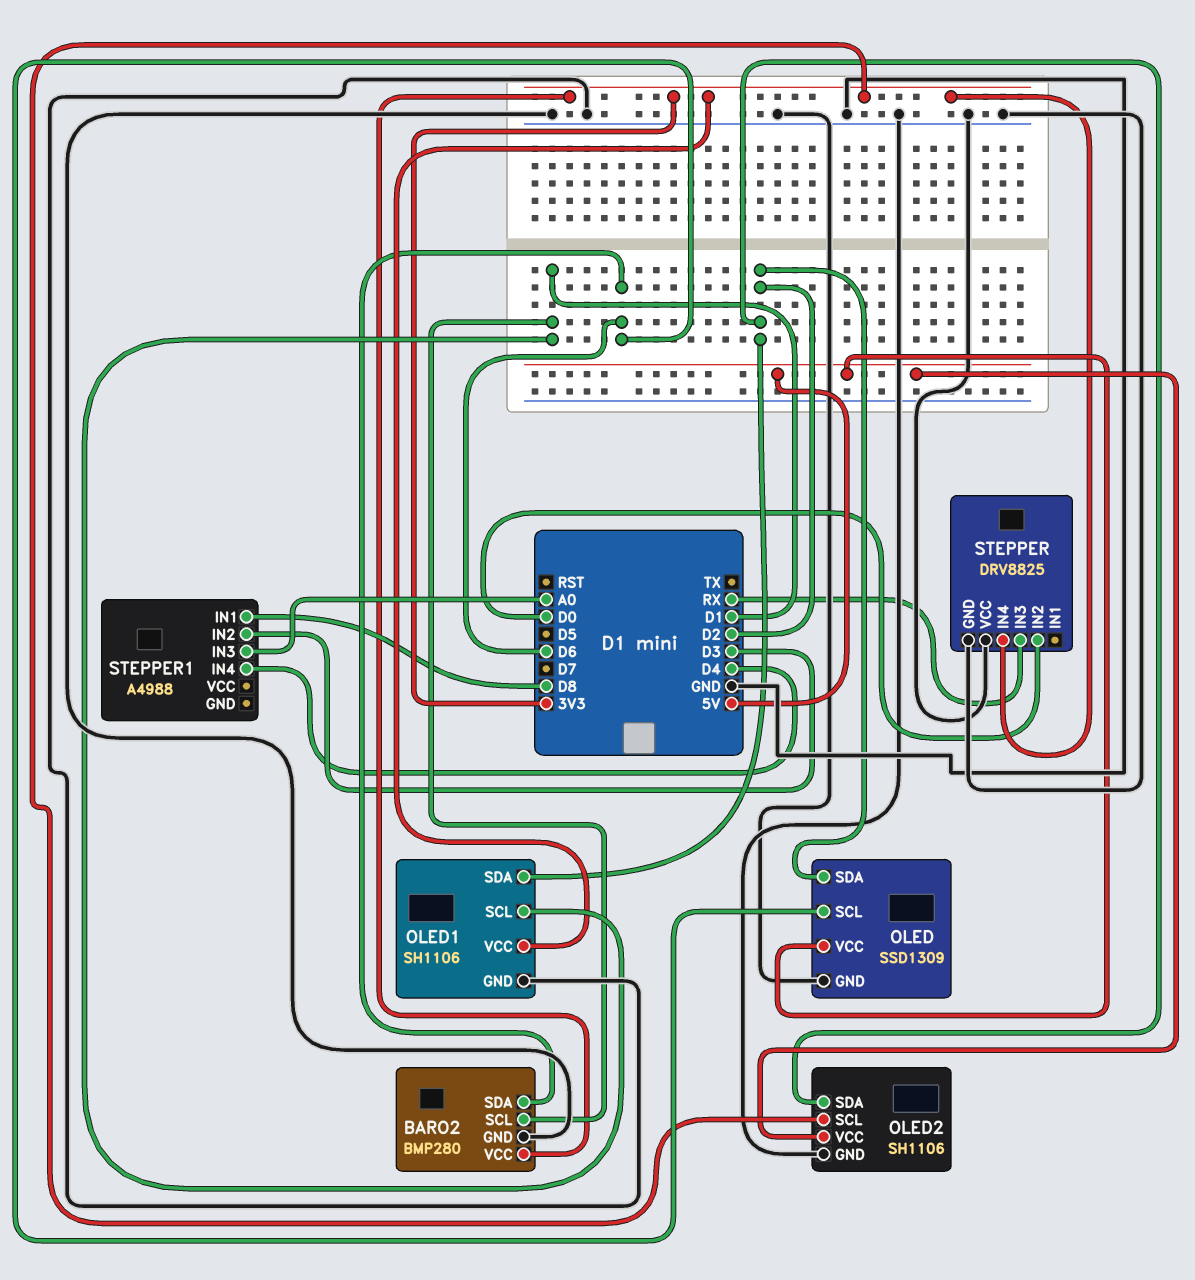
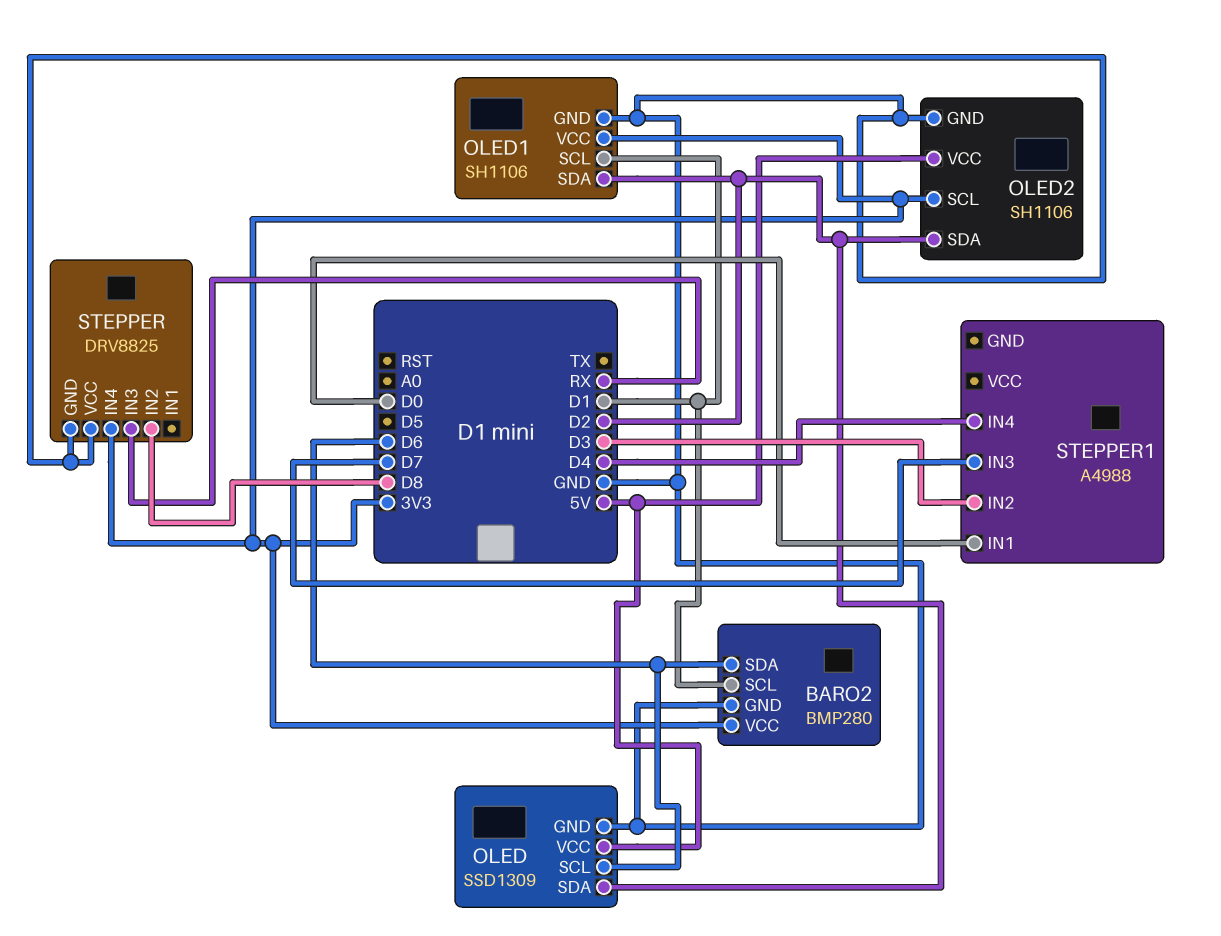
STEPPER pin IN2: D0 -> D8
STEPPER1 pin IN1: D8 -> D0
STEPPER1 pin IN3: A0 -> D7

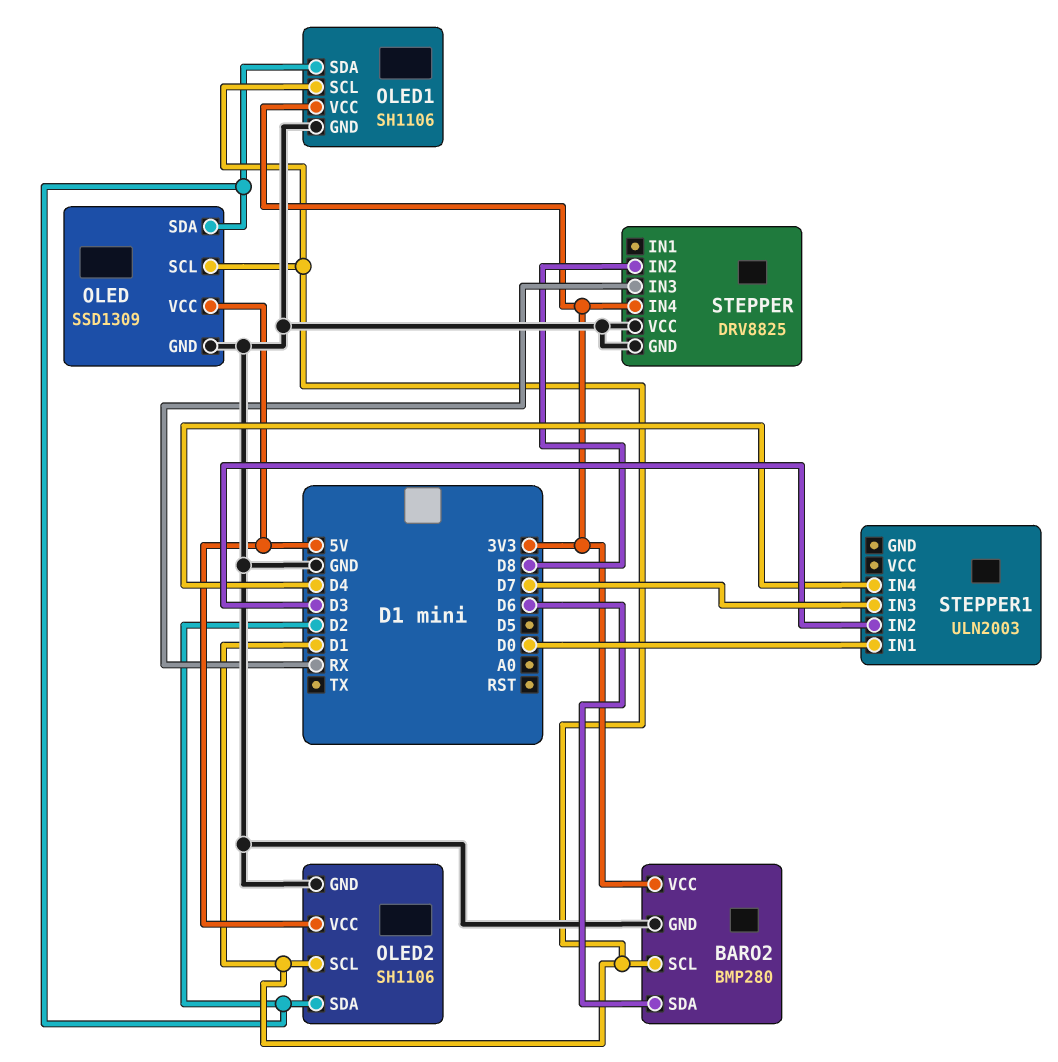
OLED pin SCL: D6 -> D1
OLED2 pin SCL: 3V3 -> D1
STEPPER1: A4988 -> ULN2003

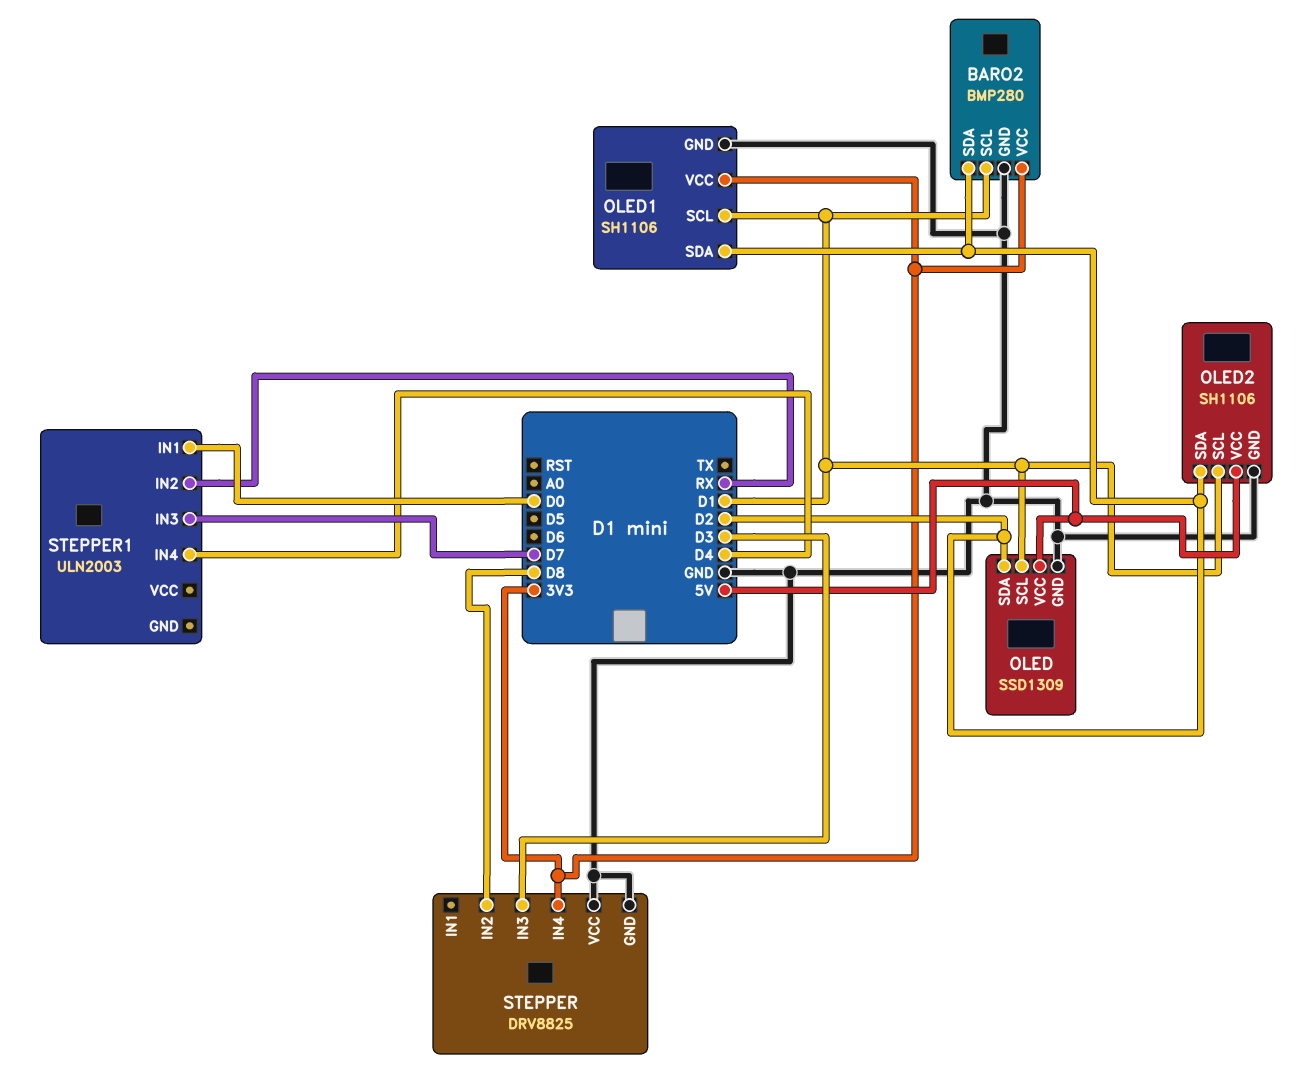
BARO2 pin SDA: D6 -> D2
STEPPER pin IN3: RX -> D3
STEPPER1 pin IN2: D3 -> RX

